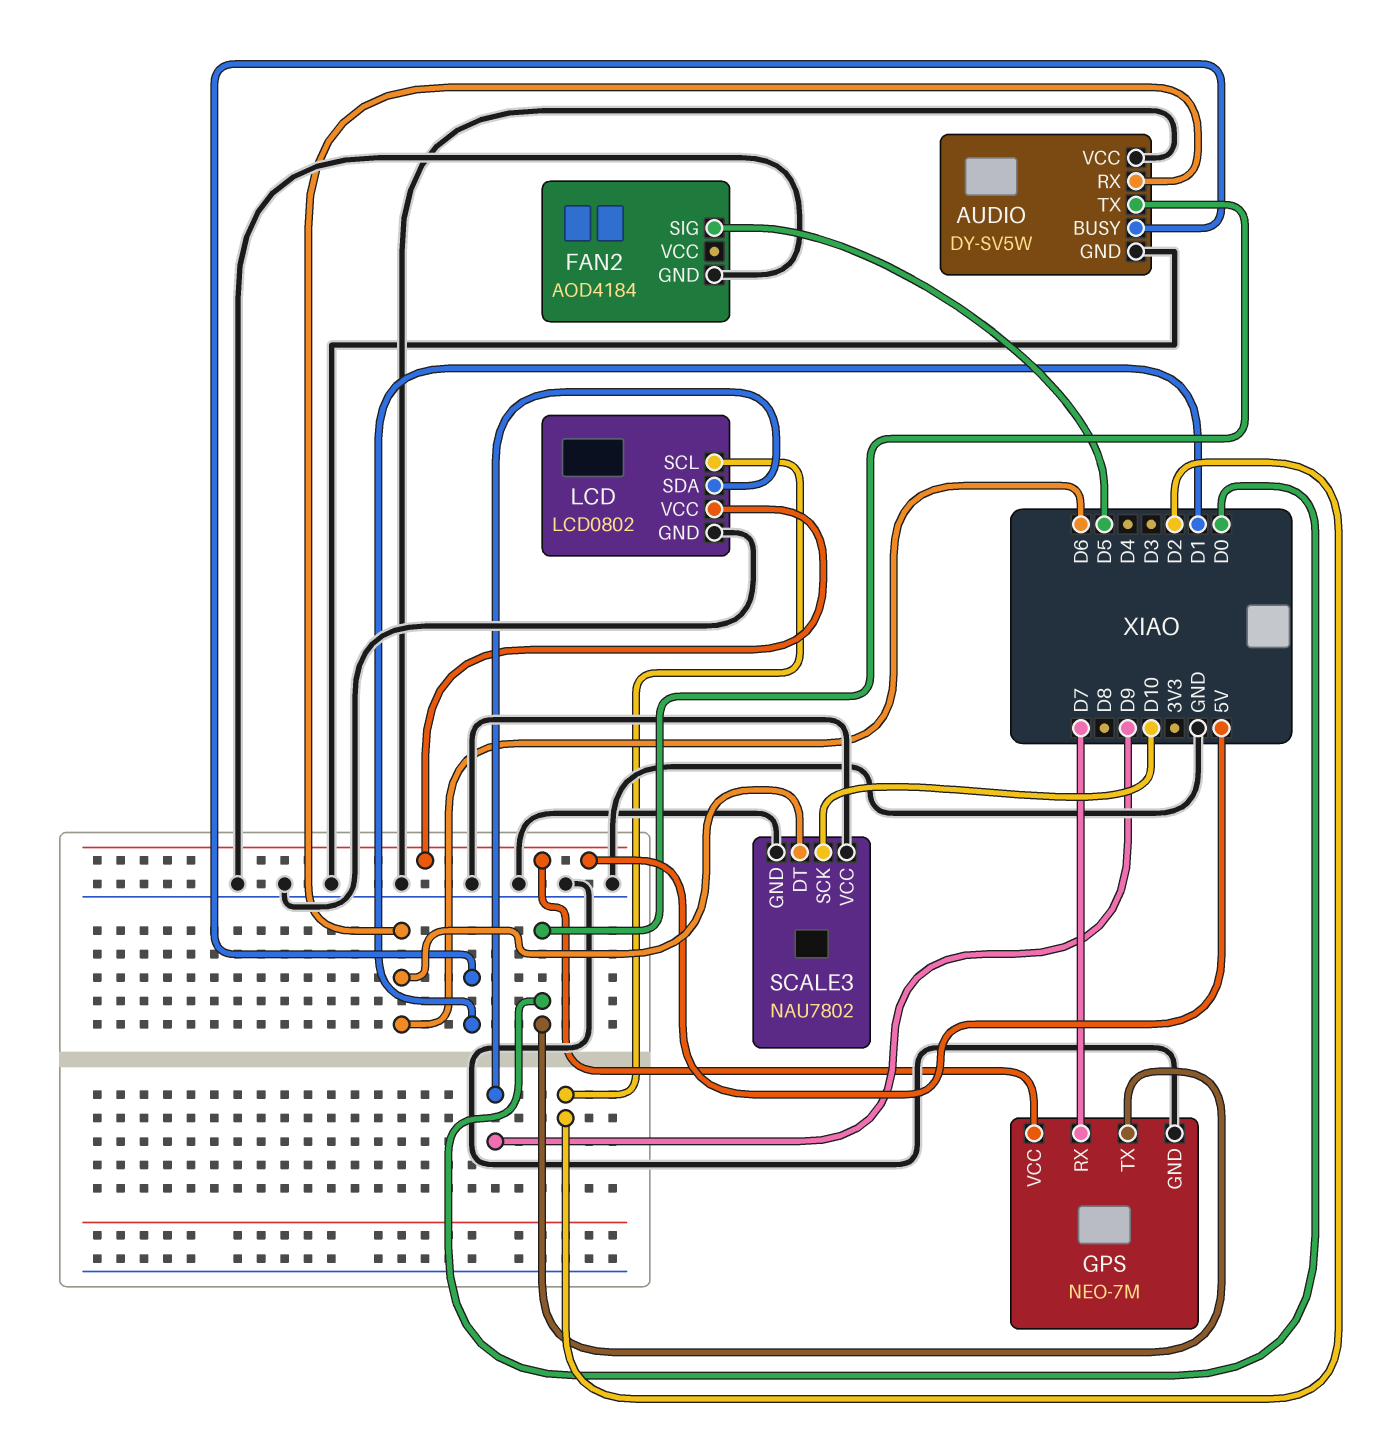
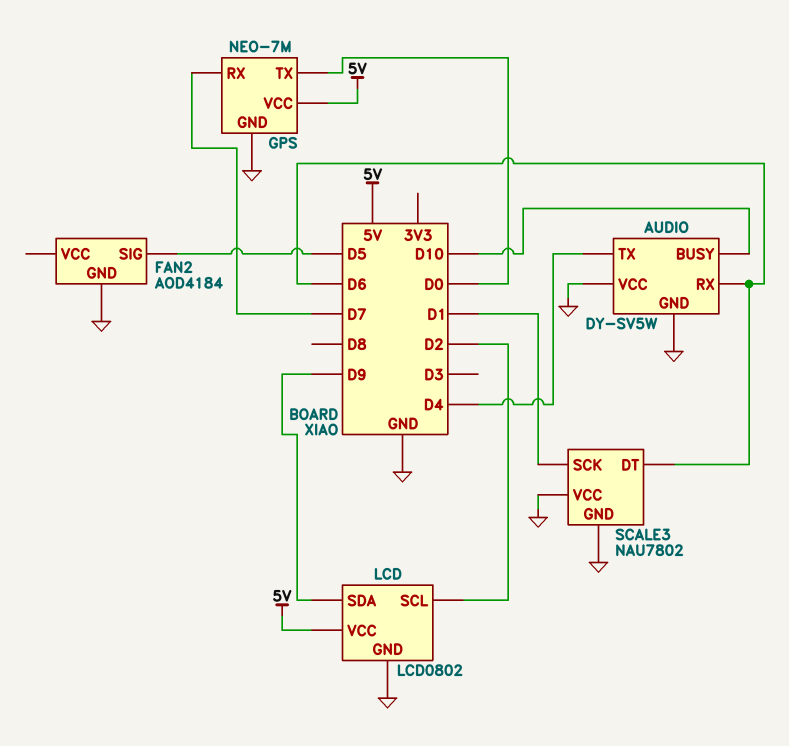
AUDIO pin BUSY: D1 -> D10
AUDIO pin TX: D0 -> D4
SCALE3 pin SCK: D10 -> D1

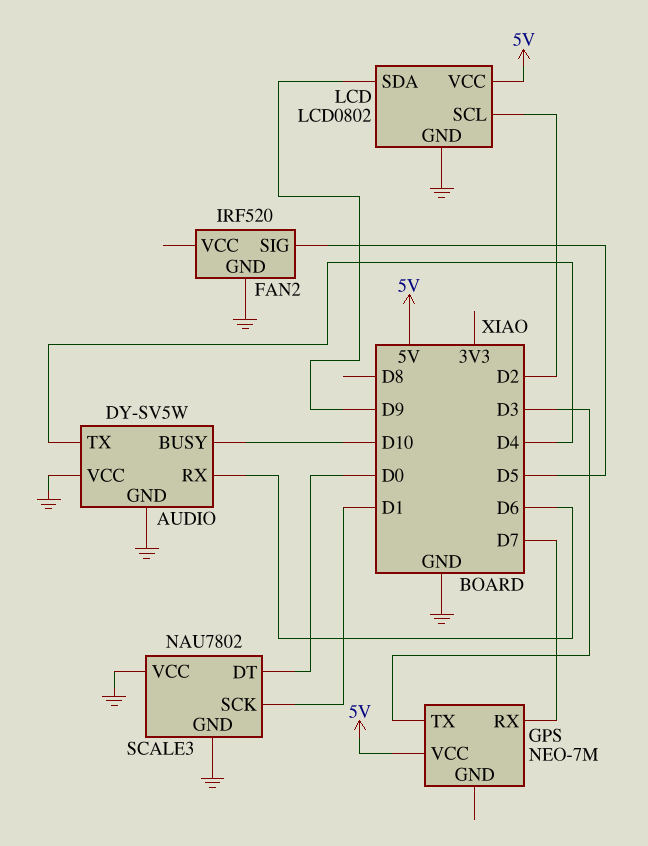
FAN2: AOD4184 -> IRF520
GPS pin GND: GND -> none
GPS pin TX: D0 -> D3
SCALE3 pin DT: D6 -> D0

